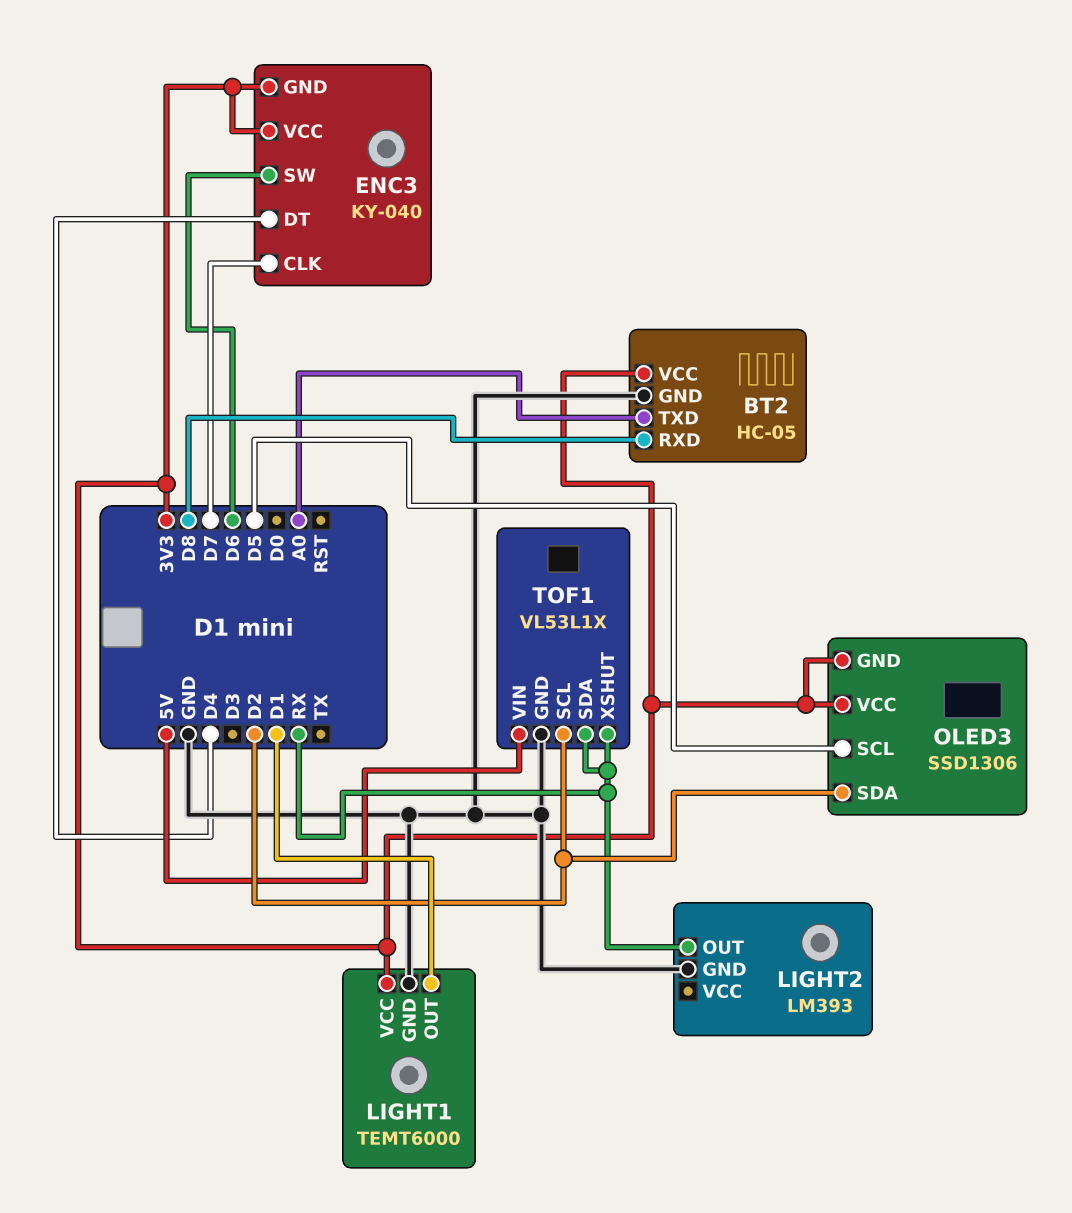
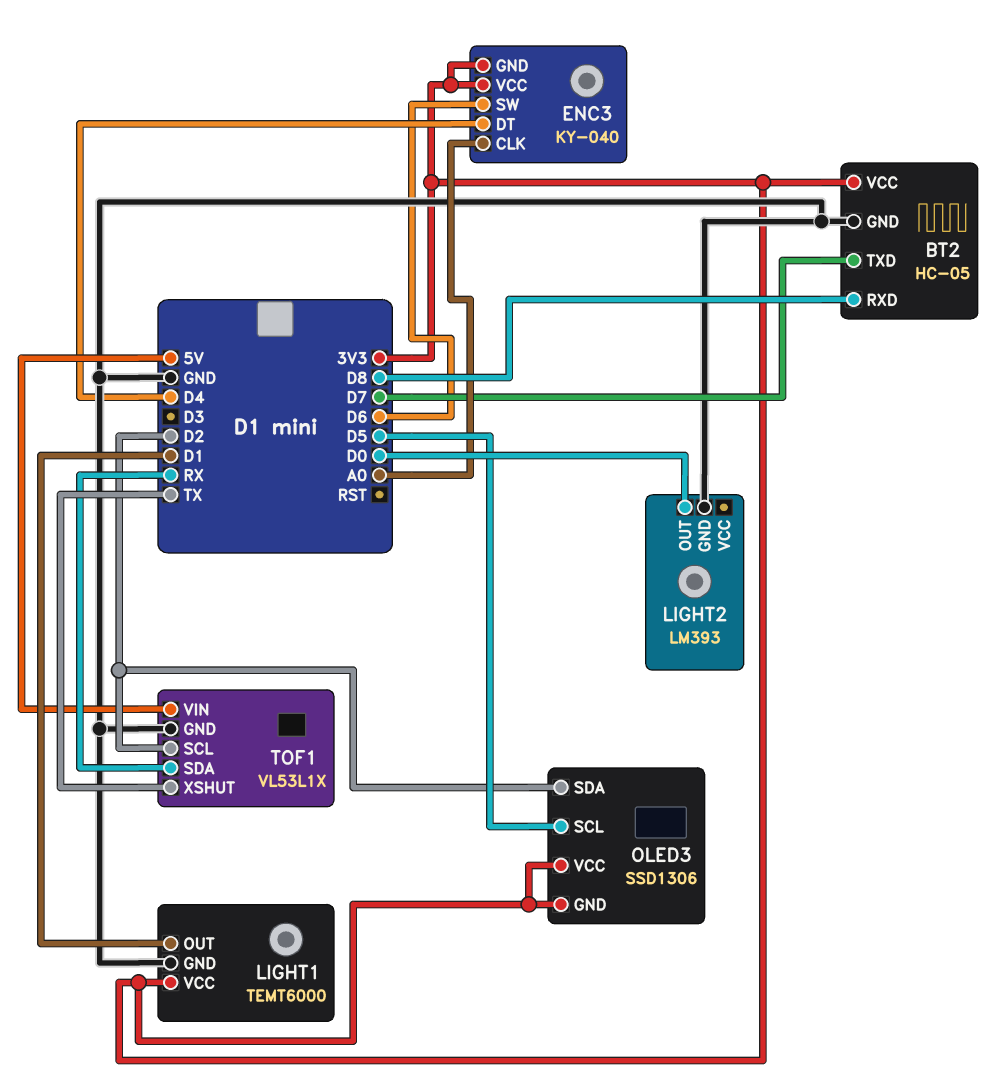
BT2 pin TXD: A0 -> D7
ENC3 pin CLK: D7 -> A0
LIGHT2 pin OUT: RX -> D0
TOF1 pin XSHUT: RX -> TX

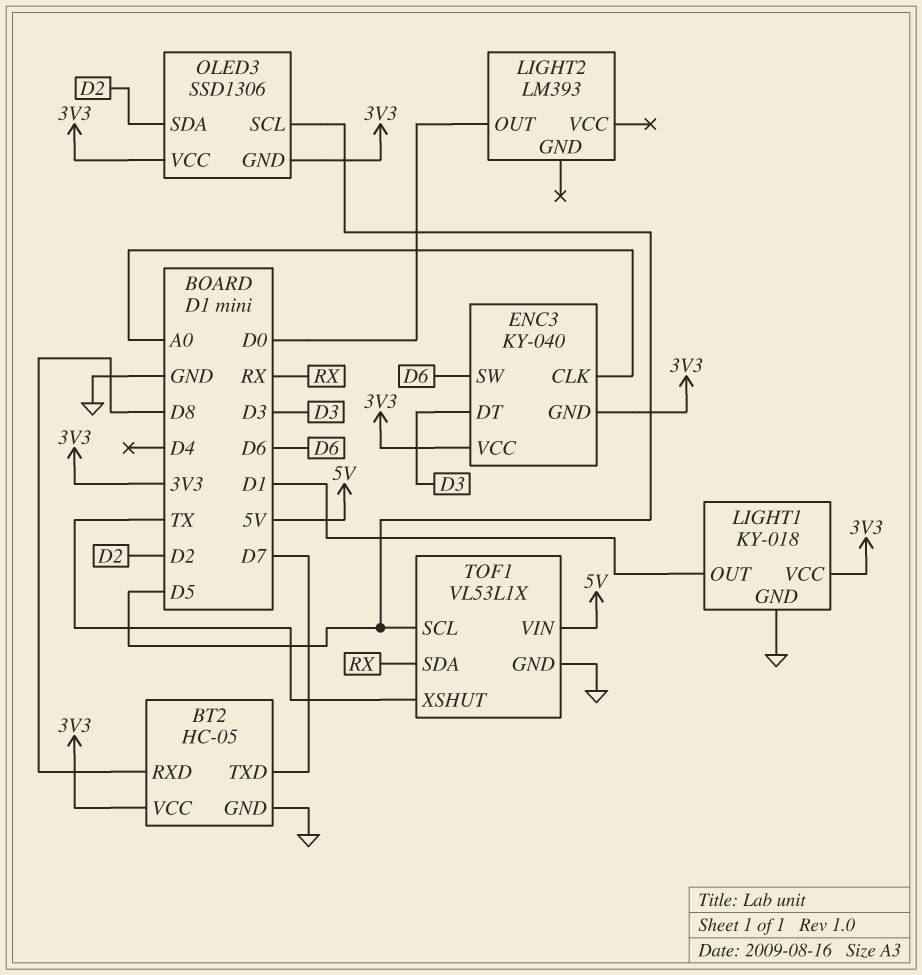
ENC3 pin DT: D4 -> D3
LIGHT1: TEMT6000 -> KY-018
LIGHT2 pin GND: GND -> none
TOF1 pin SCL: D2 -> D5

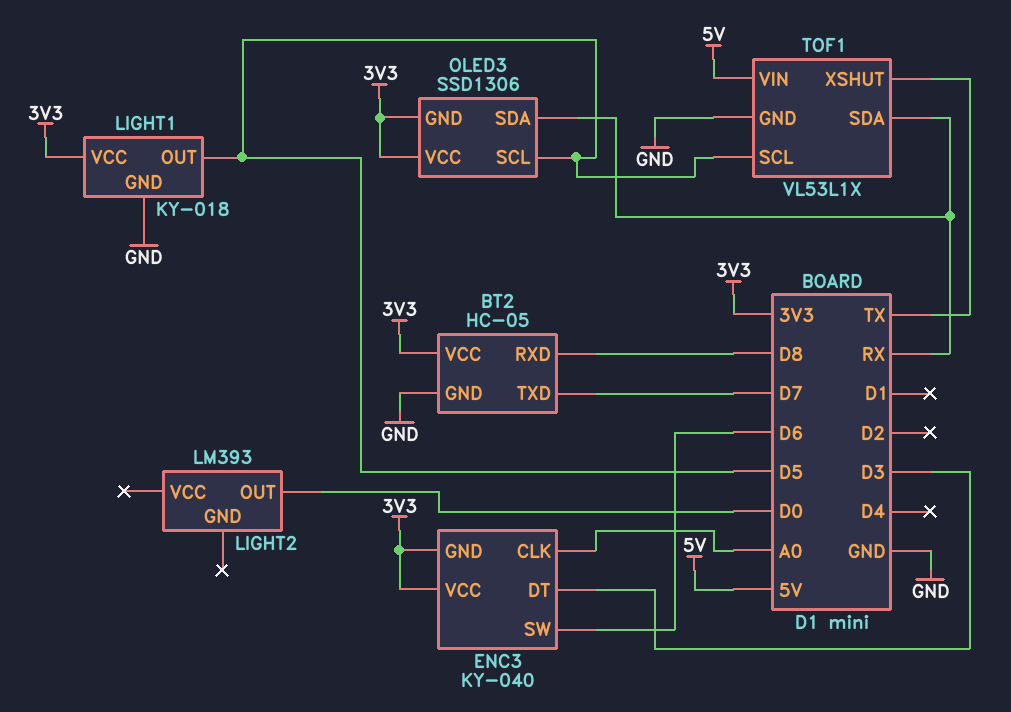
LIGHT1 pin OUT: D1 -> D5
OLED3 pin SDA: D2 -> RX

